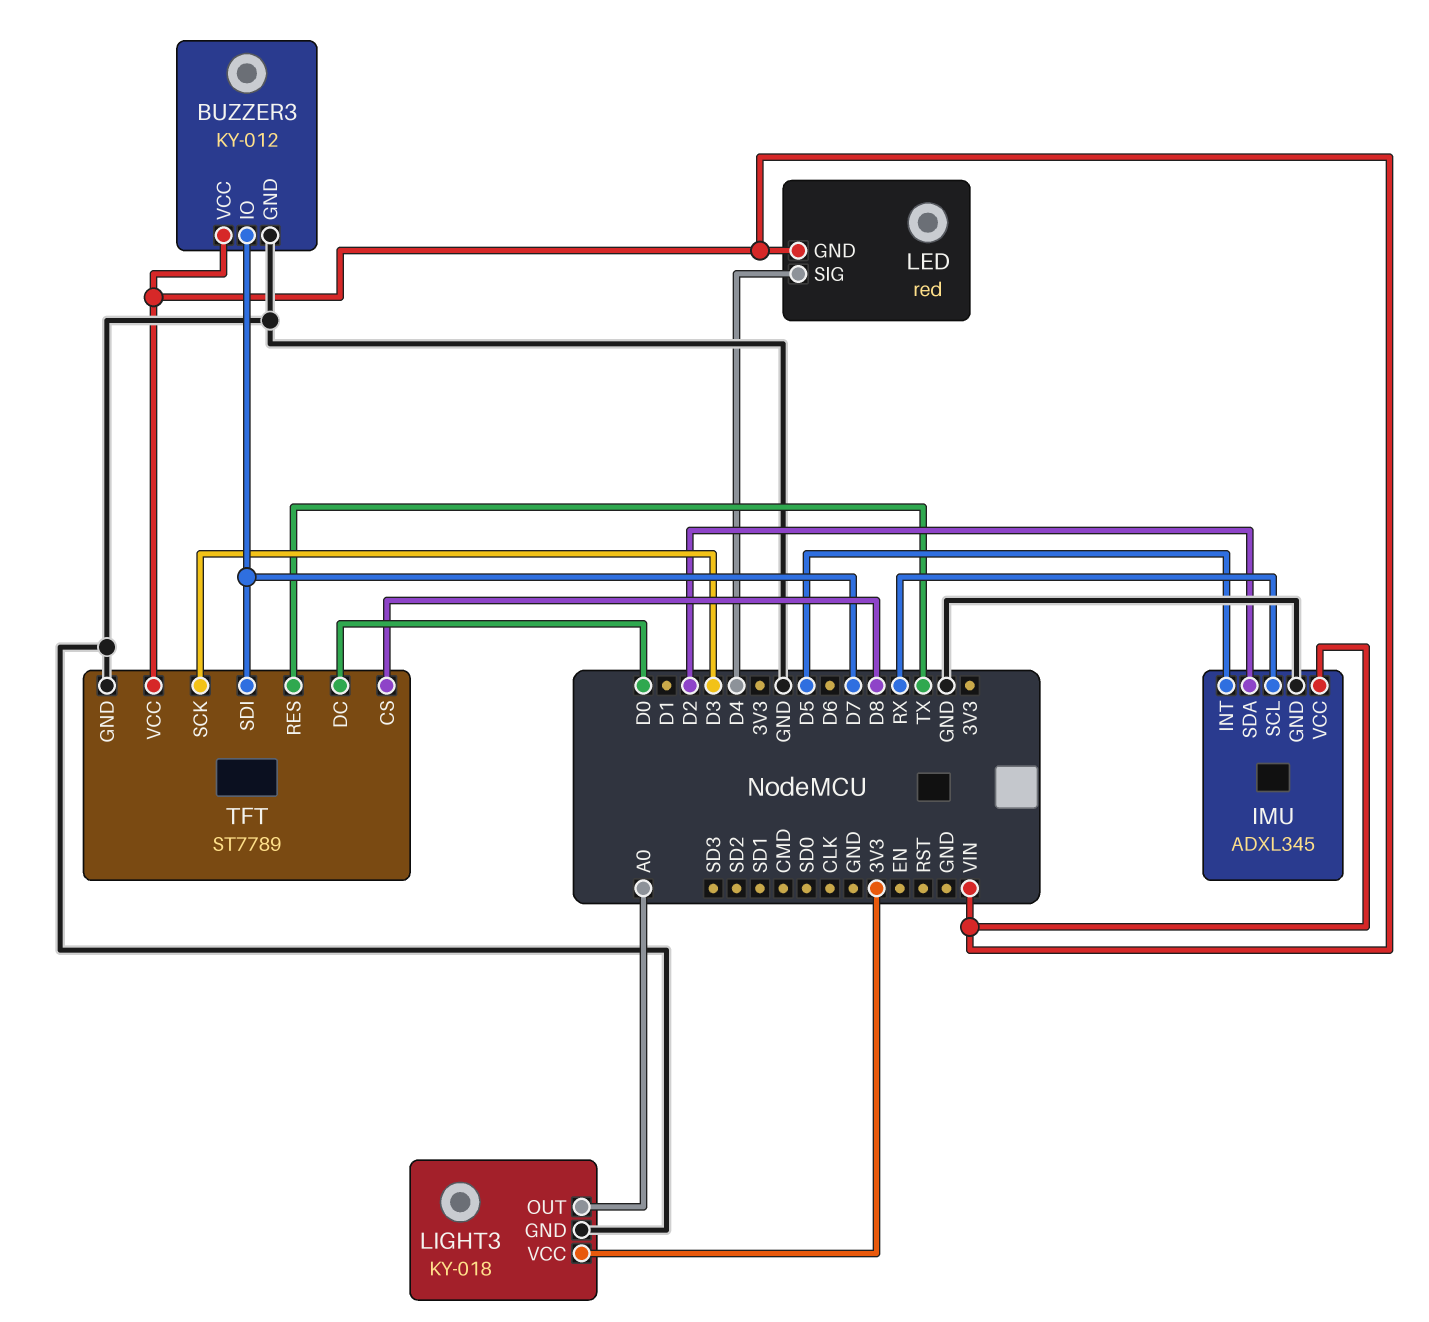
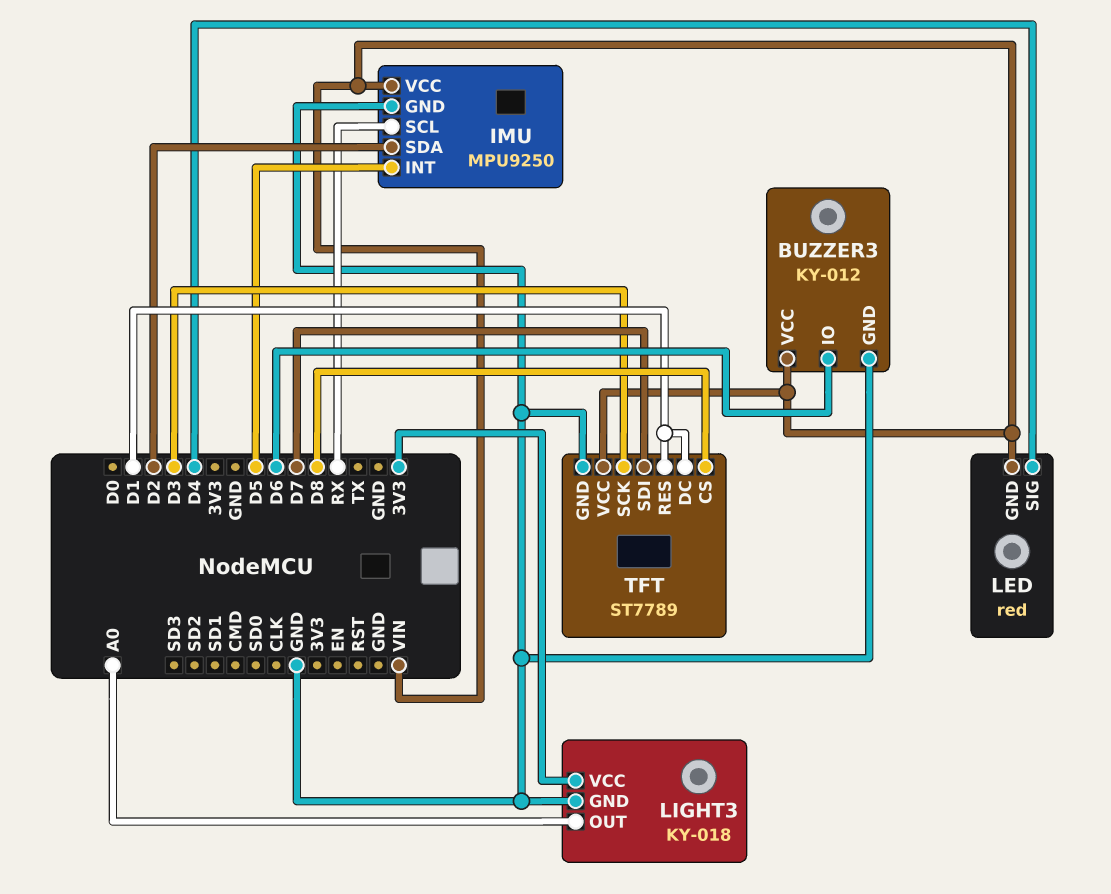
BUZZER3 pin IO: D7 -> D6
IMU: ADXL345 -> MPU9250
TFT pin DC: D0 -> D1
TFT pin RES: TX -> D1

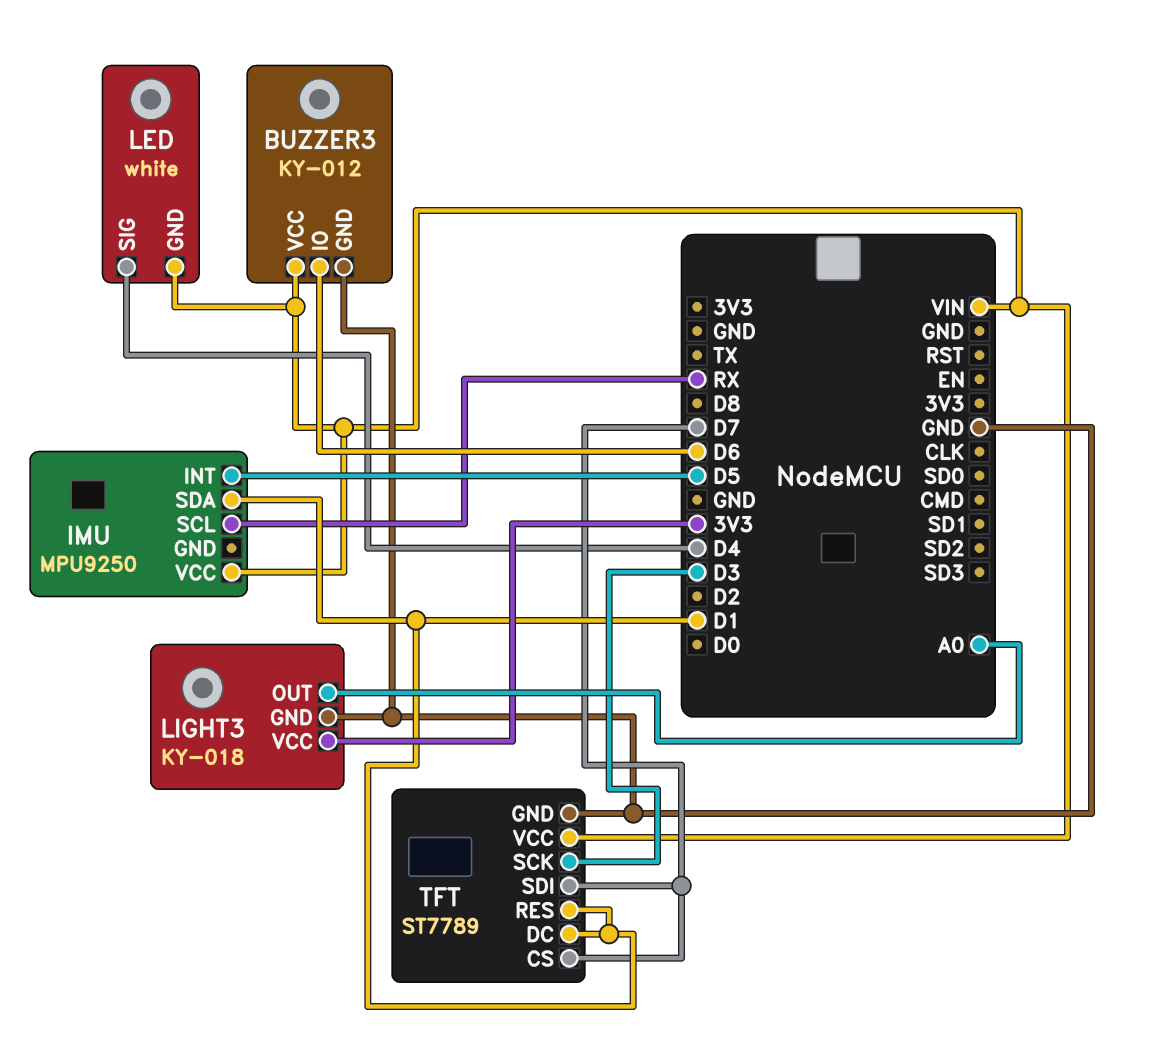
IMU pin GND: GND -> none
IMU pin SDA: D2 -> D1
LED: red -> white
TFT pin CS: D8 -> D7

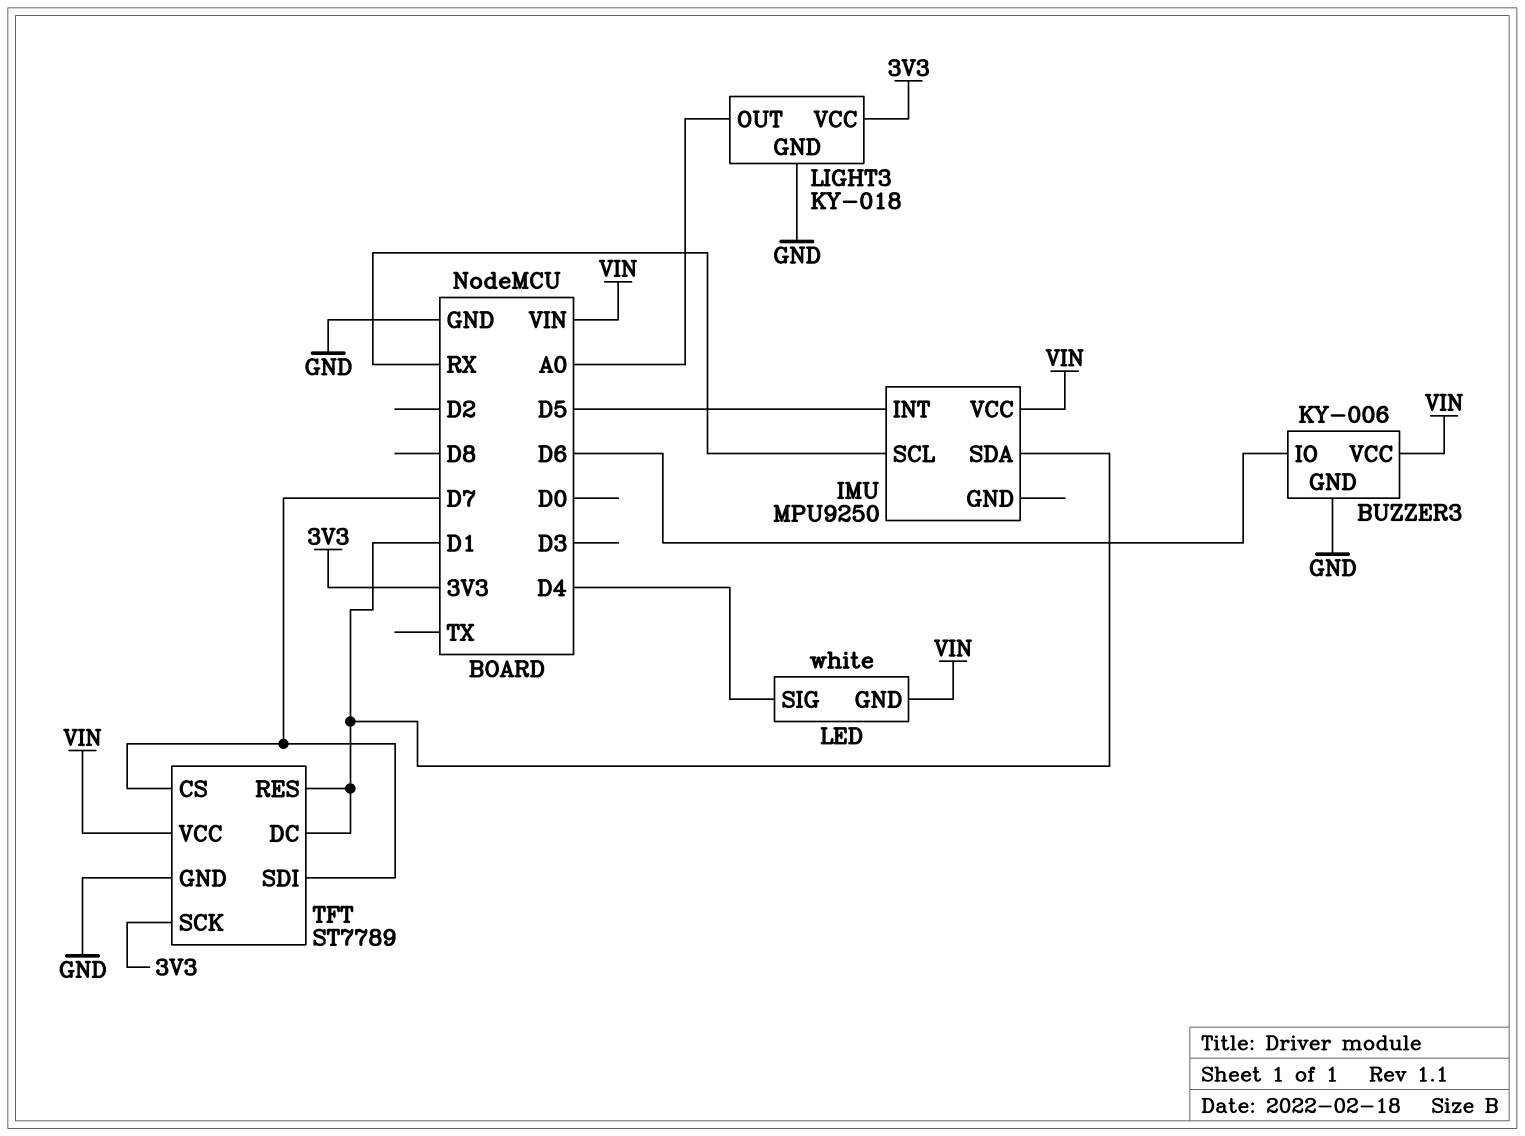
BUZZER3: KY-012 -> KY-006
TFT pin SCK: D3 -> 3V3

